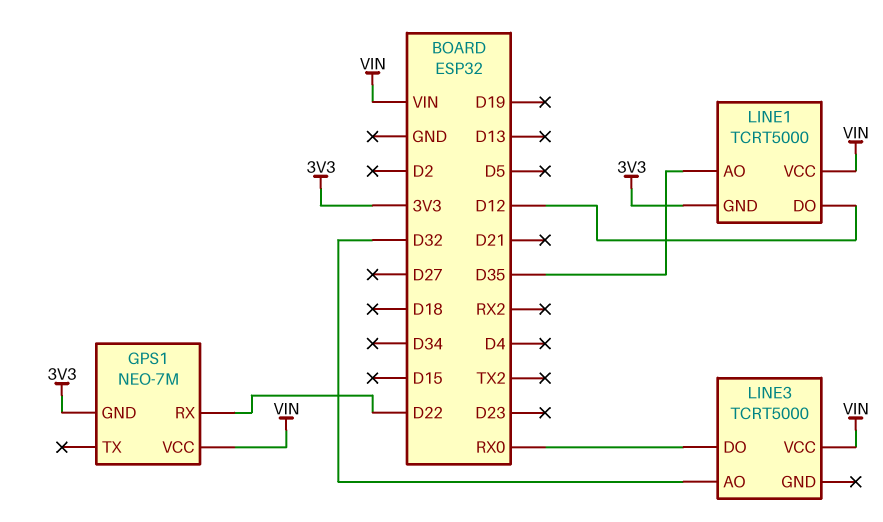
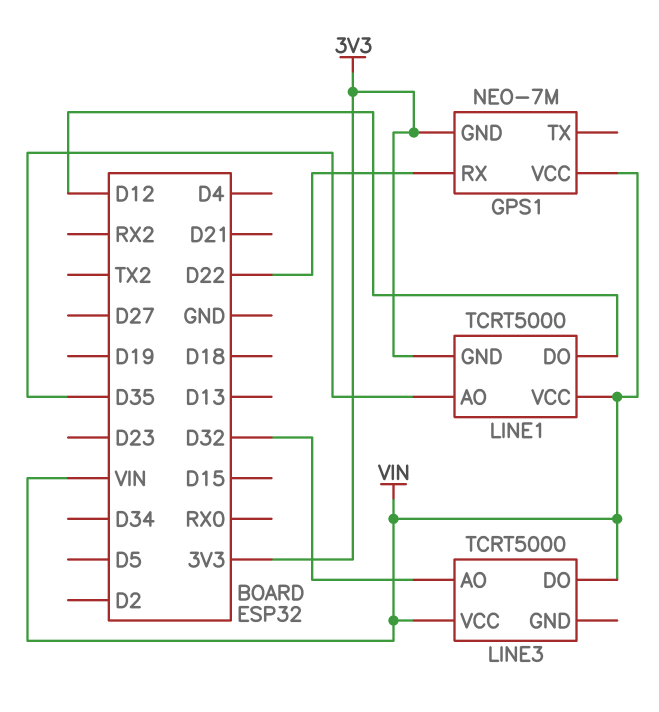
LINE3 pin DO: RX0 -> VIN

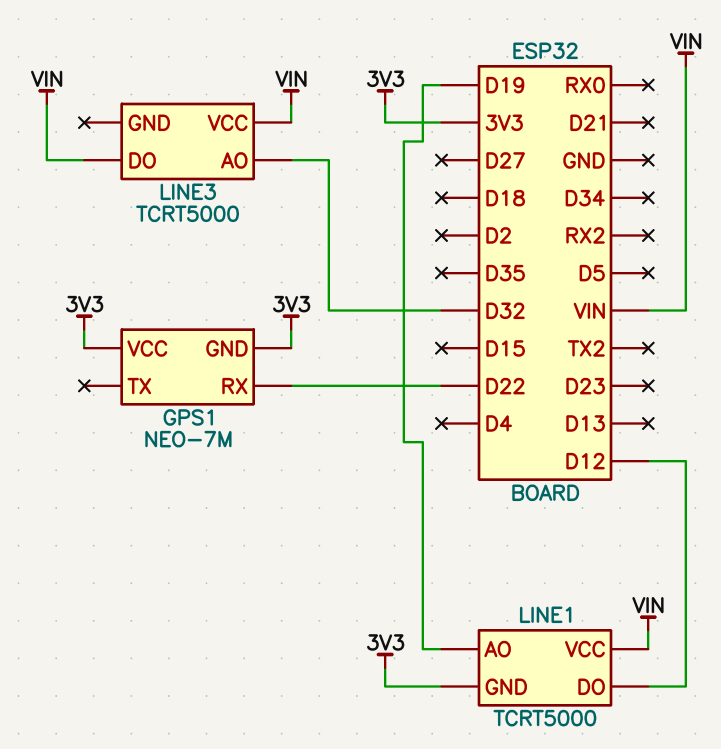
GPS1 pin VCC: VIN -> 3V3
LINE1 pin AO: D35 -> D19

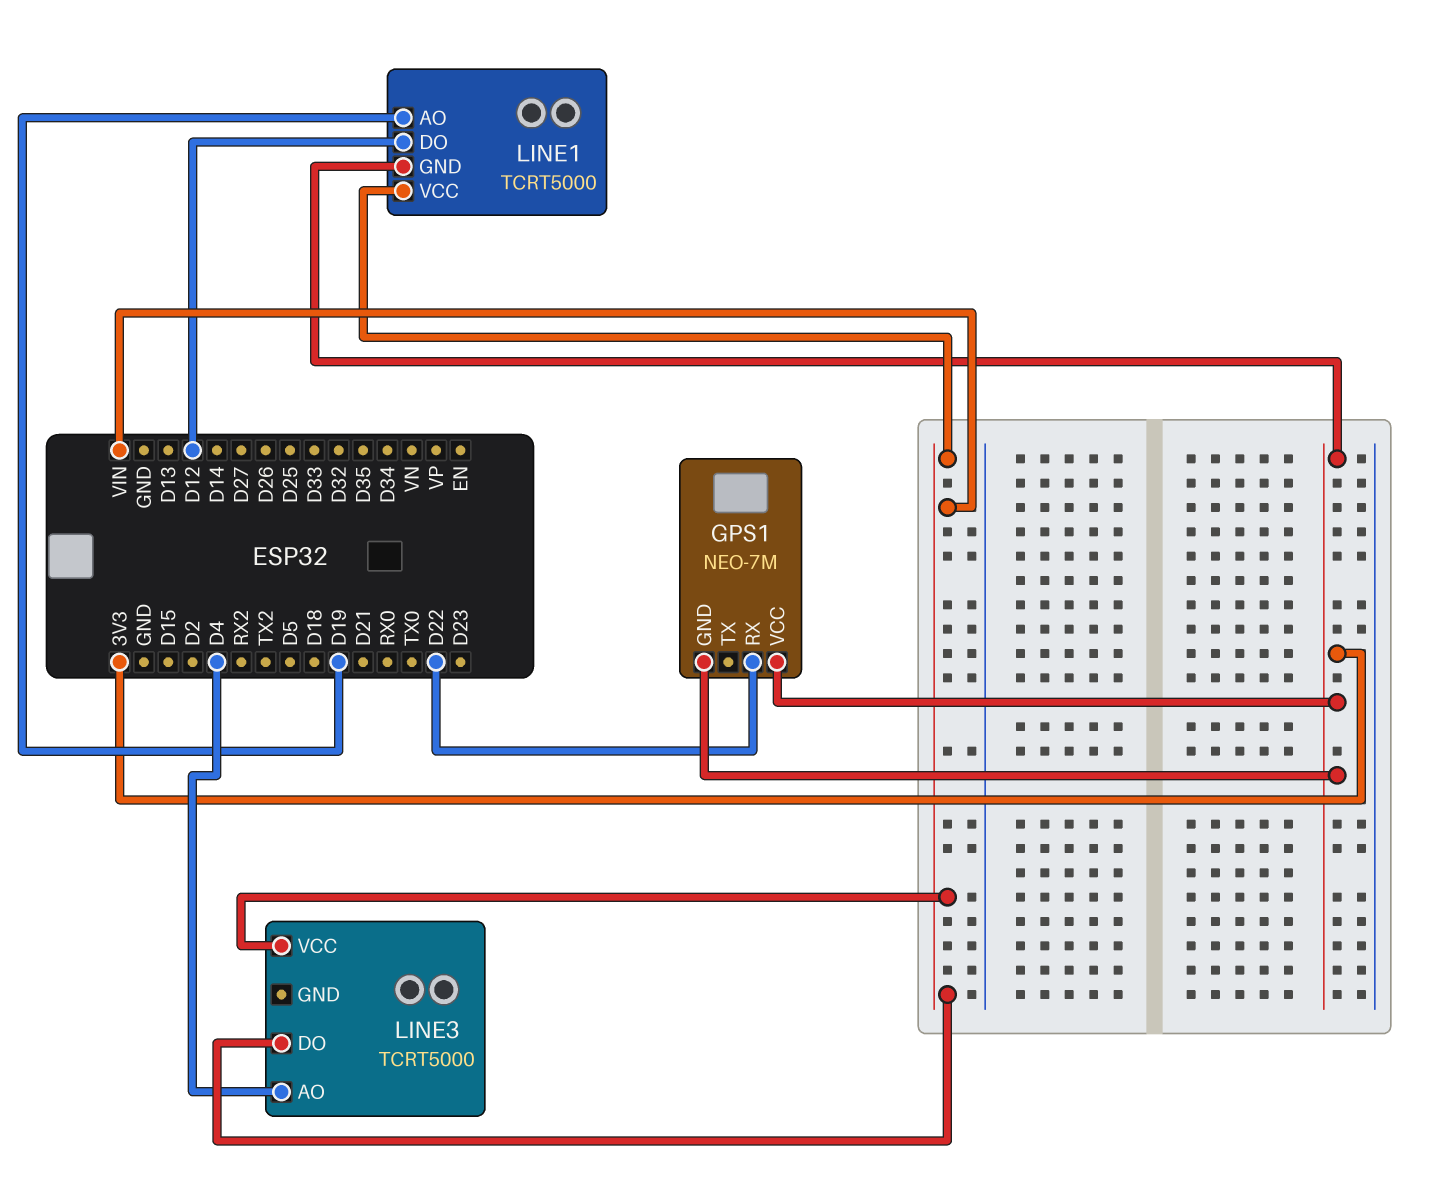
LINE3 pin AO: D32 -> D4

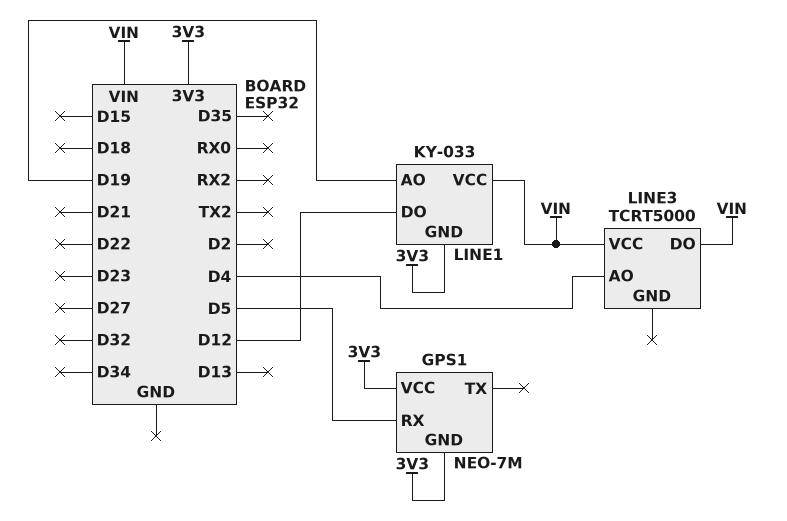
GPS1 pin RX: D22 -> D5
LINE1: TCRT5000 -> KY-033

